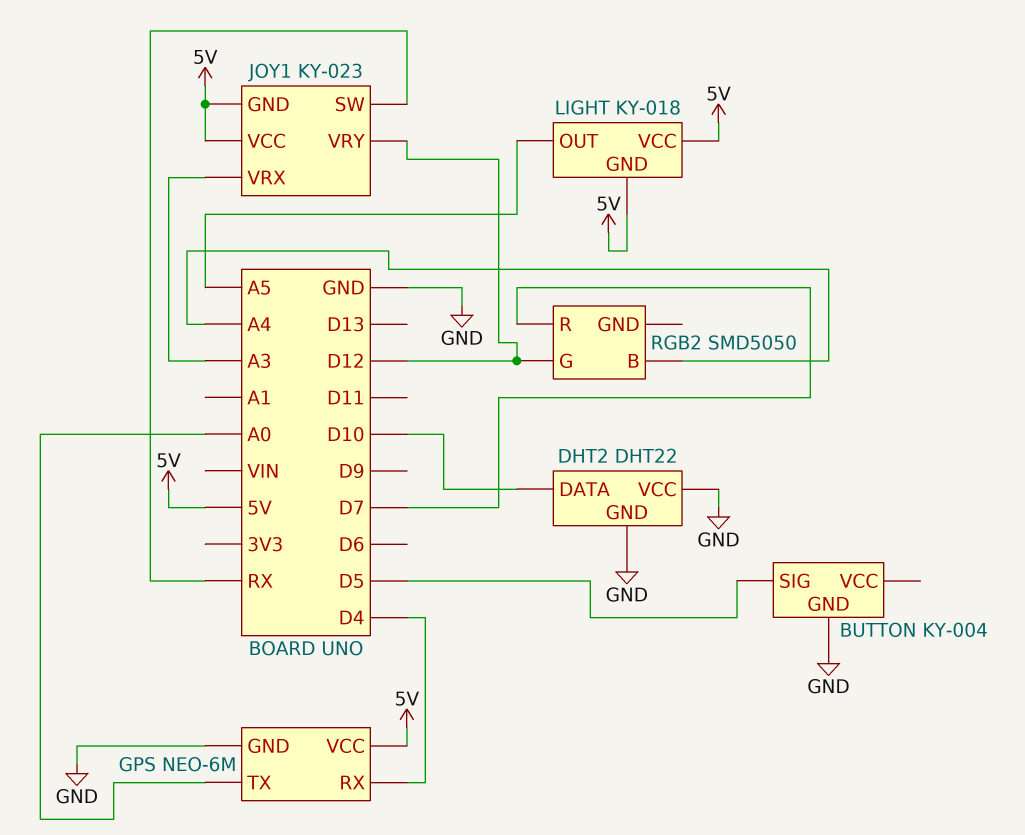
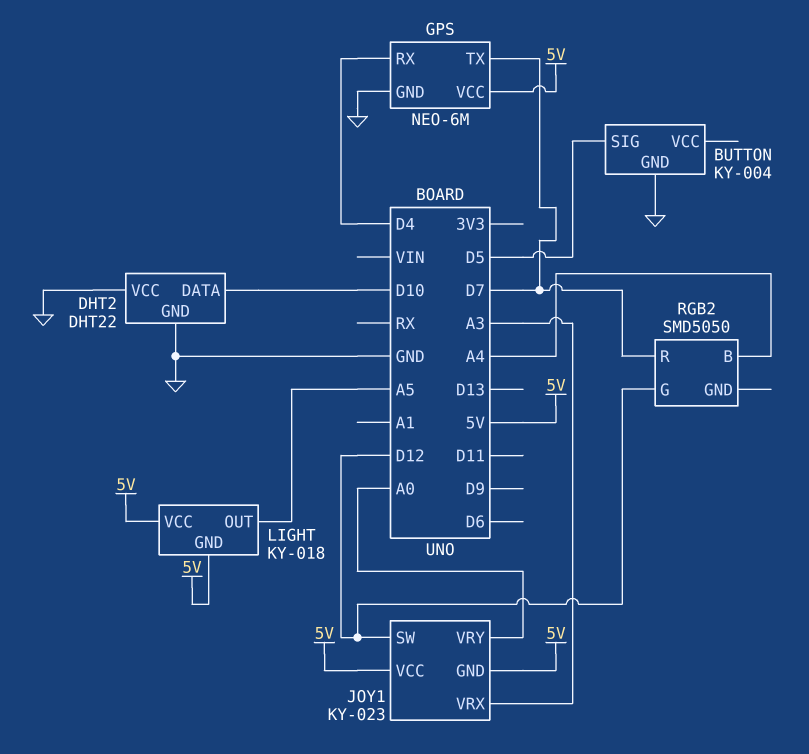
GPS pin TX: A0 -> D7
JOY1 pin SW: RX -> D12
JOY1 pin VRY: D12 -> A0

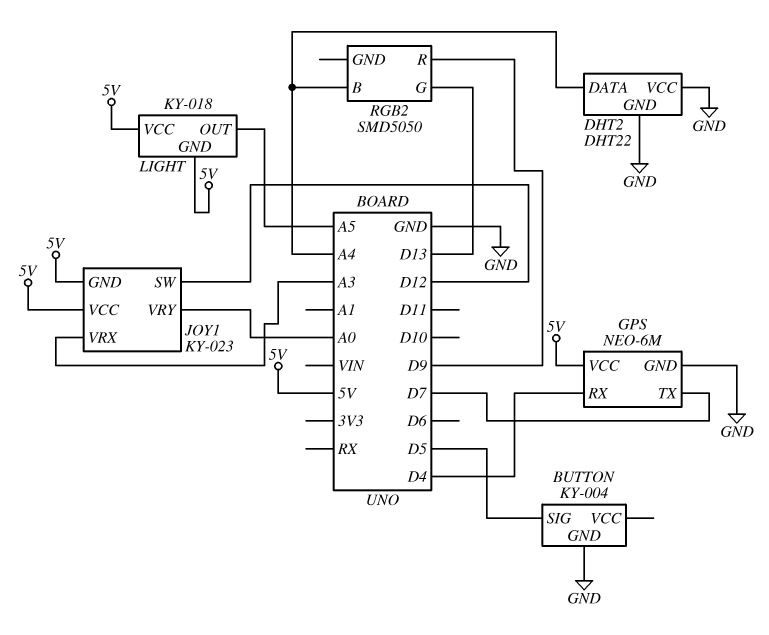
DHT2 pin DATA: D10 -> A4
RGB2 pin G: D12 -> D13
RGB2 pin R: D7 -> D9

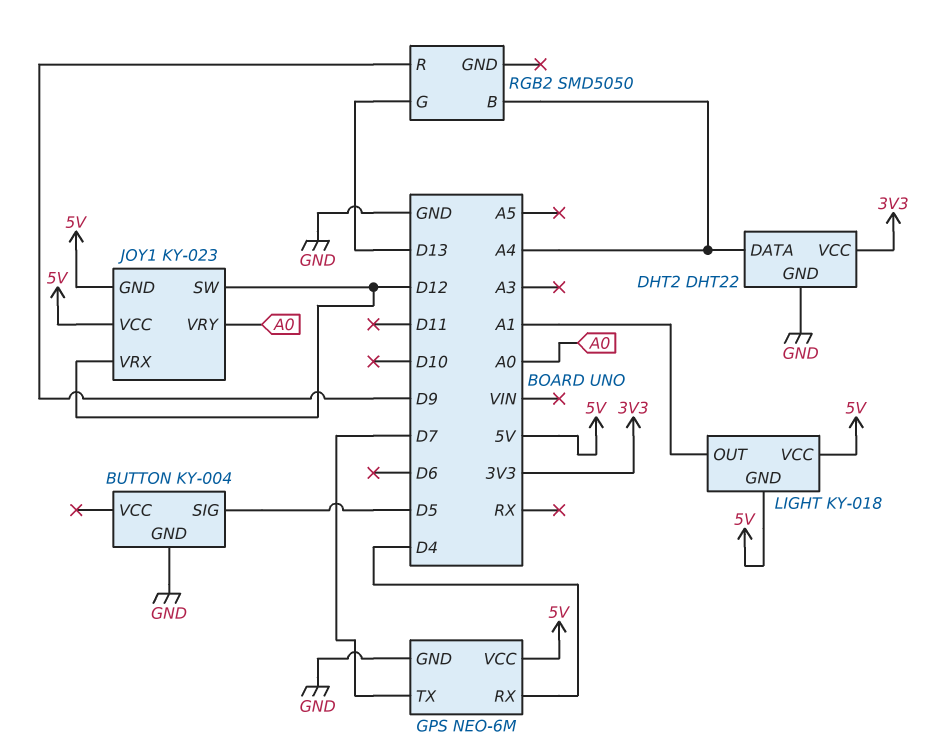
DHT2 pin VCC: GND -> 3V3
JOY1 pin VRX: A3 -> D12
LIGHT pin OUT: A5 -> A1

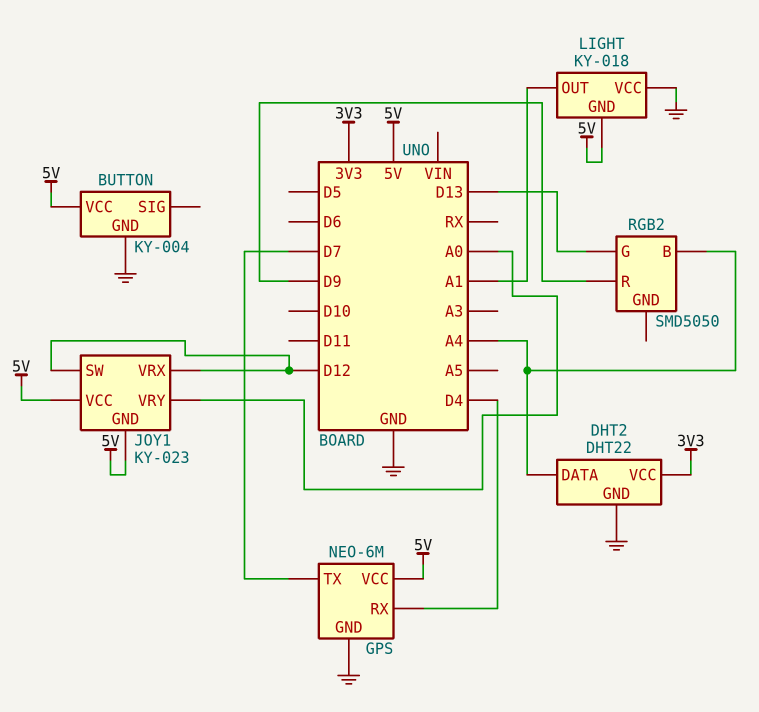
BUTTON pin SIG: D5 -> none
BUTTON pin VCC: none -> 5V
LIGHT pin VCC: 5V -> GND

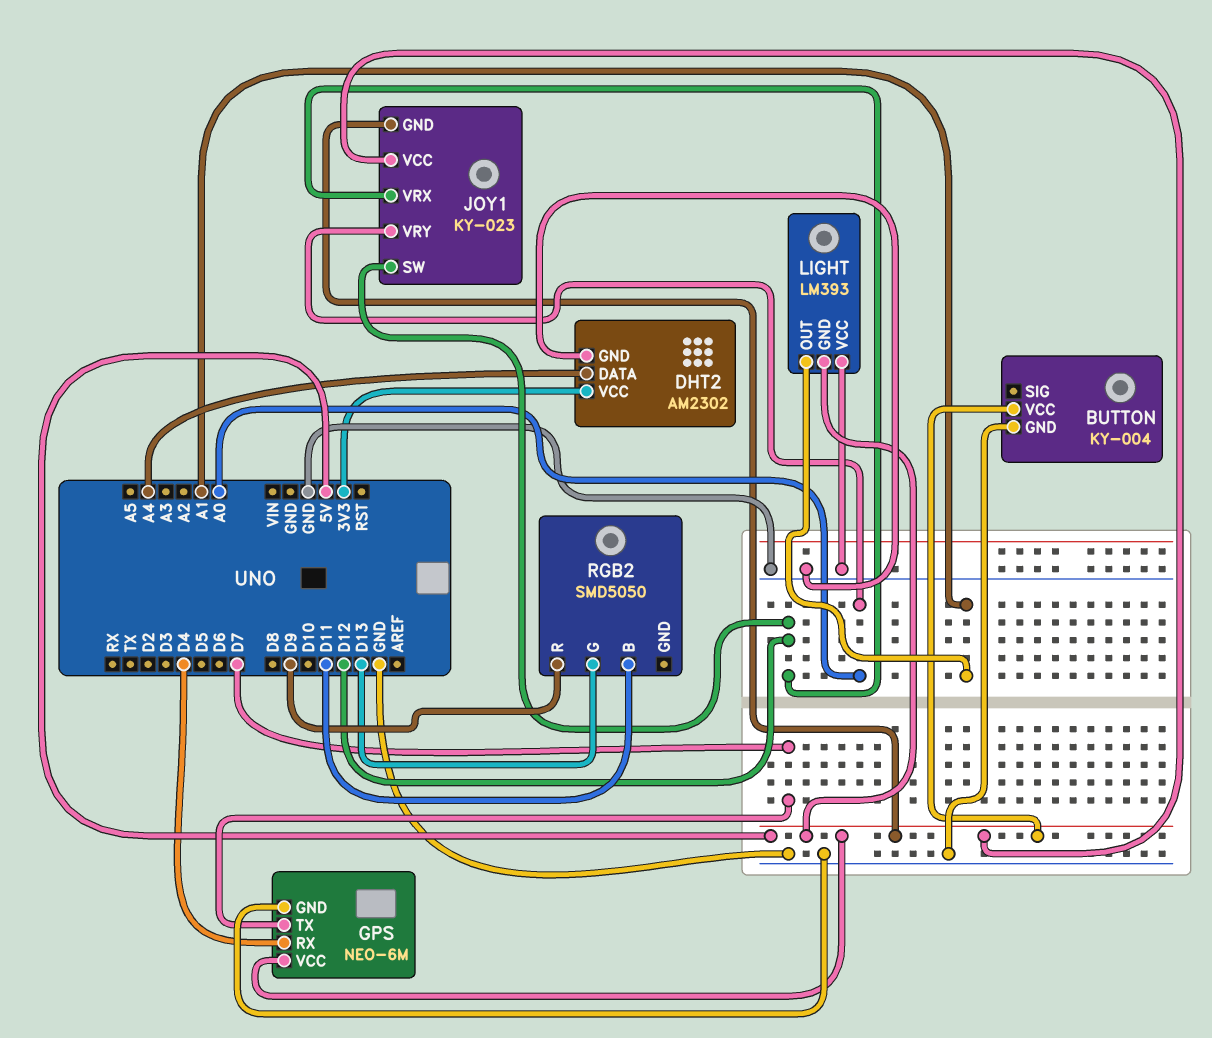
DHT2: DHT22 -> AM2302
LIGHT: KY-018 -> LM393
RGB2 pin B: A4 -> D11

